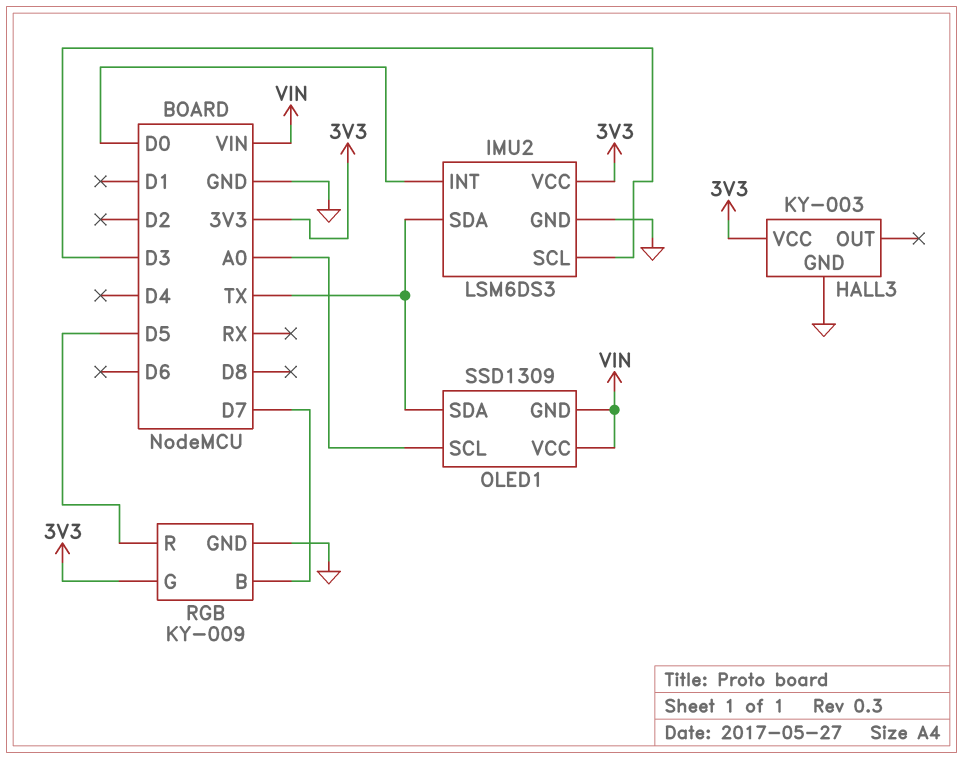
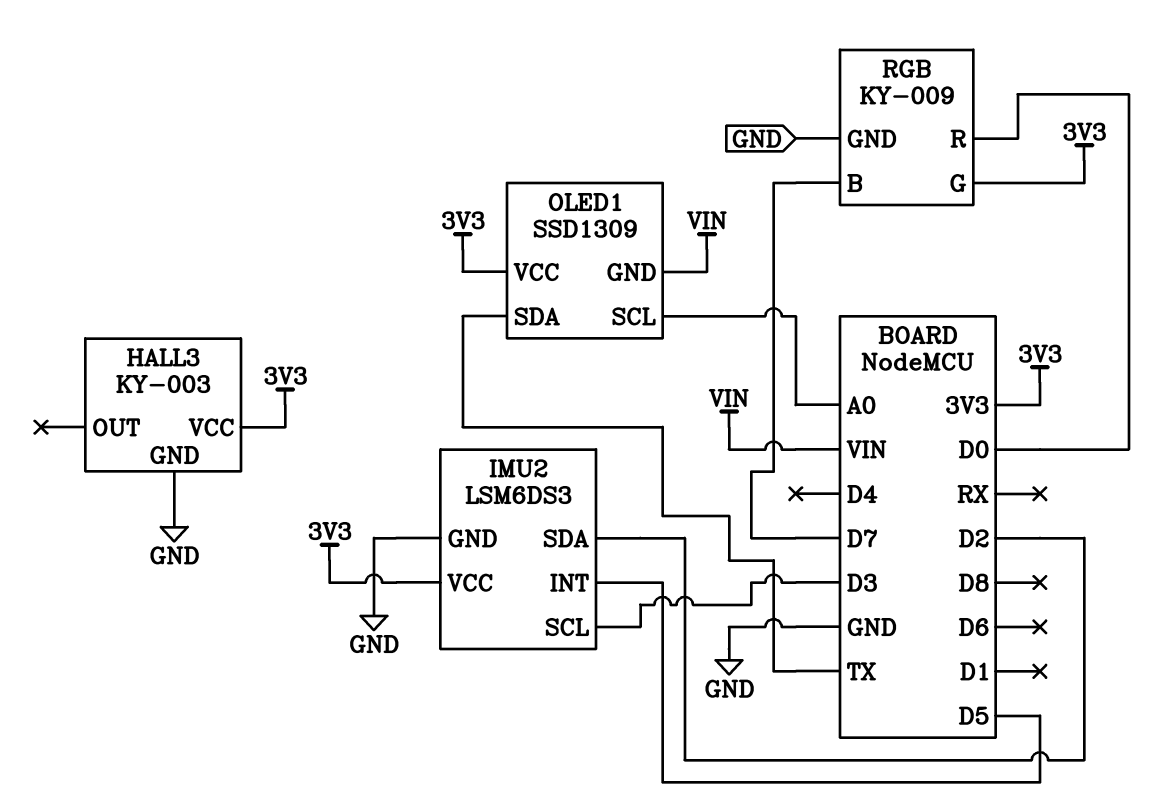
IMU2 pin INT: D0 -> D5
IMU2 pin SDA: TX -> D2
OLED1 pin VCC: VIN -> 3V3
RGB pin R: D5 -> D0

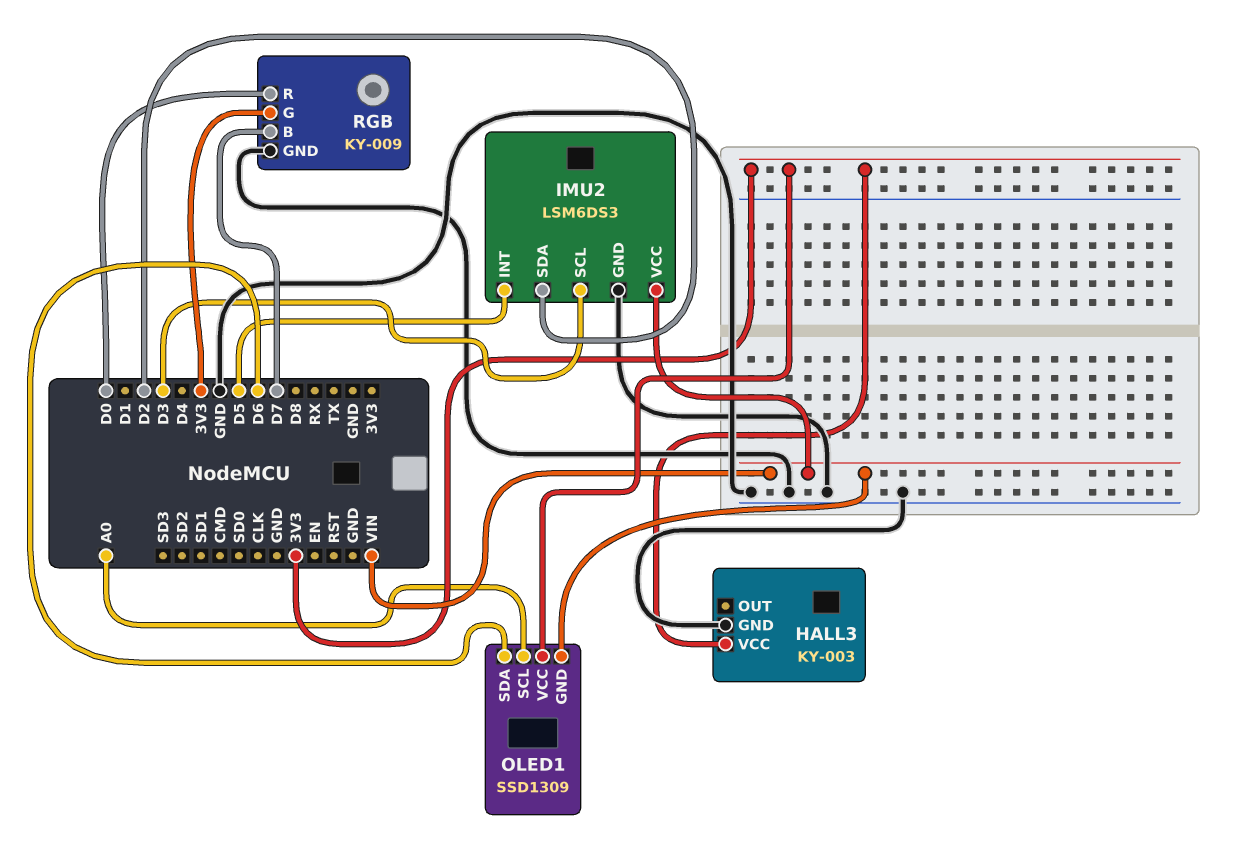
IMU2 pin VCC: 3V3 -> VIN
OLED1 pin SDA: TX -> D6

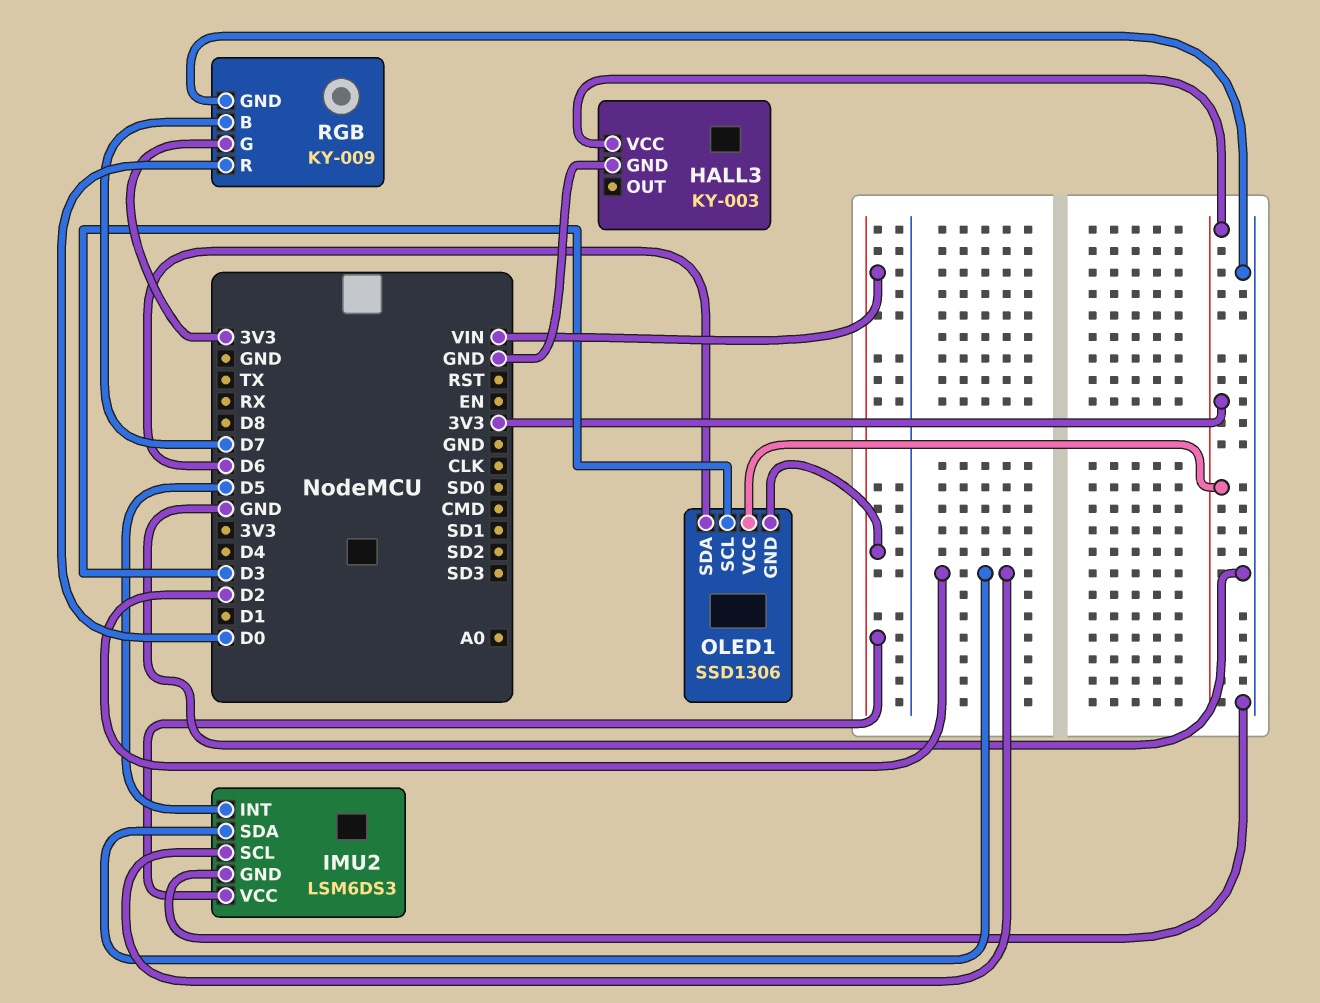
IMU2 pin SCL: D3 -> D2
OLED1: SSD1309 -> SSD1306
OLED1 pin SCL: A0 -> D3

